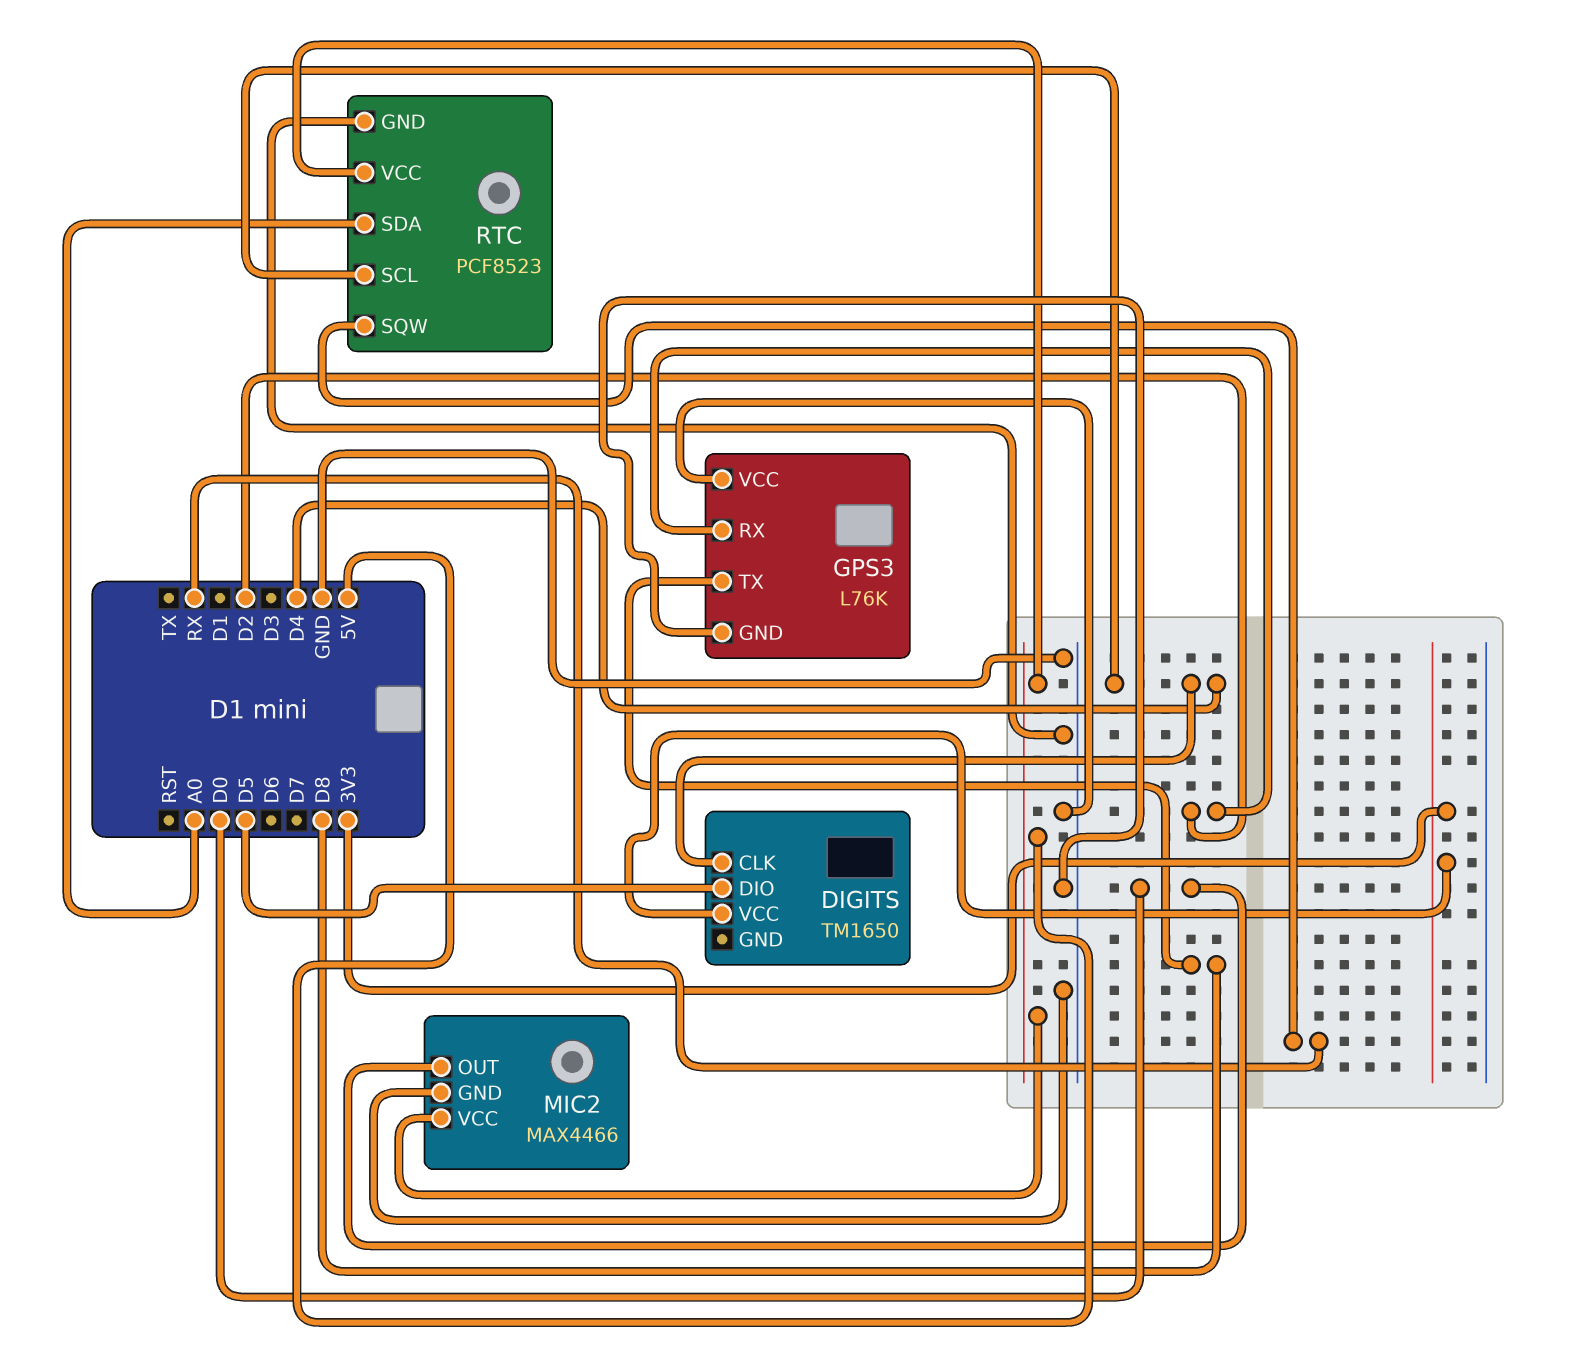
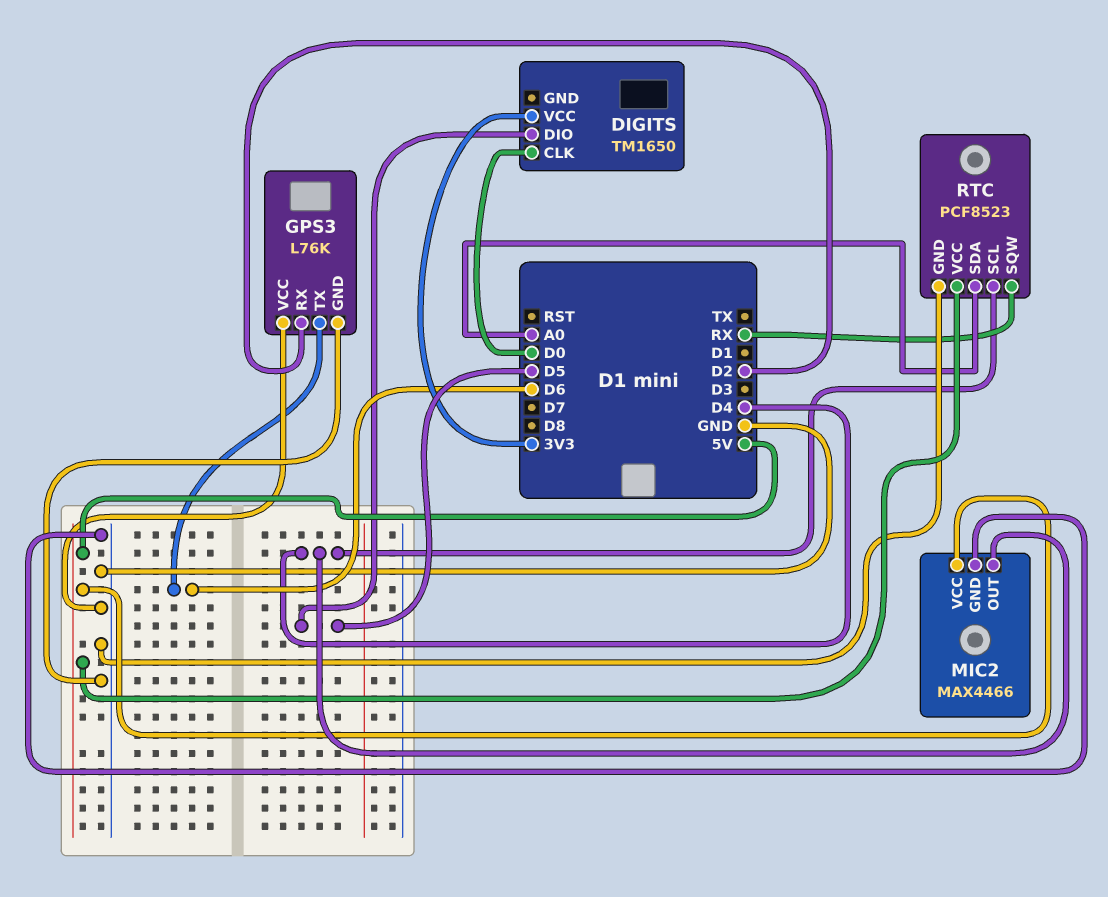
DIGITS pin CLK: D4 -> D0
GPS3 pin TX: D8 -> D6
MIC2 pin OUT: D0 -> D4

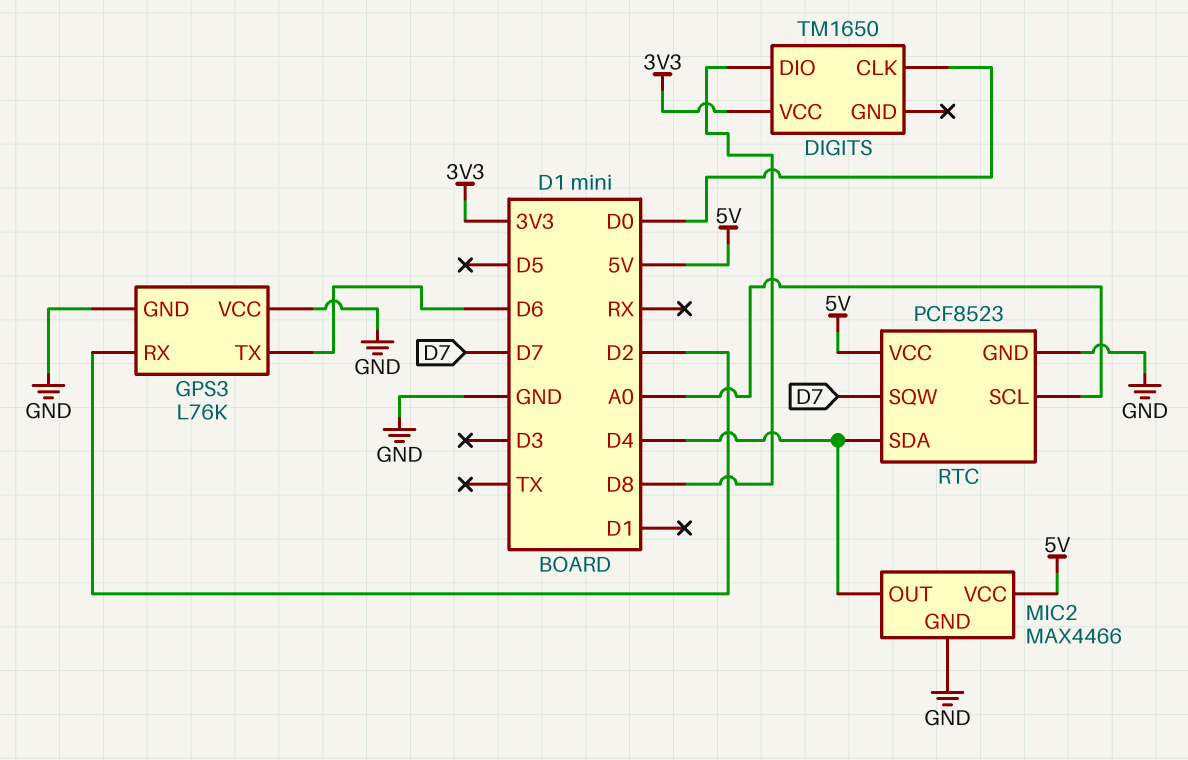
DIGITS pin DIO: D5 -> D8
RTC pin SCL: D4 -> A0
RTC pin SDA: A0 -> D4
RTC pin SQW: RX -> D7

